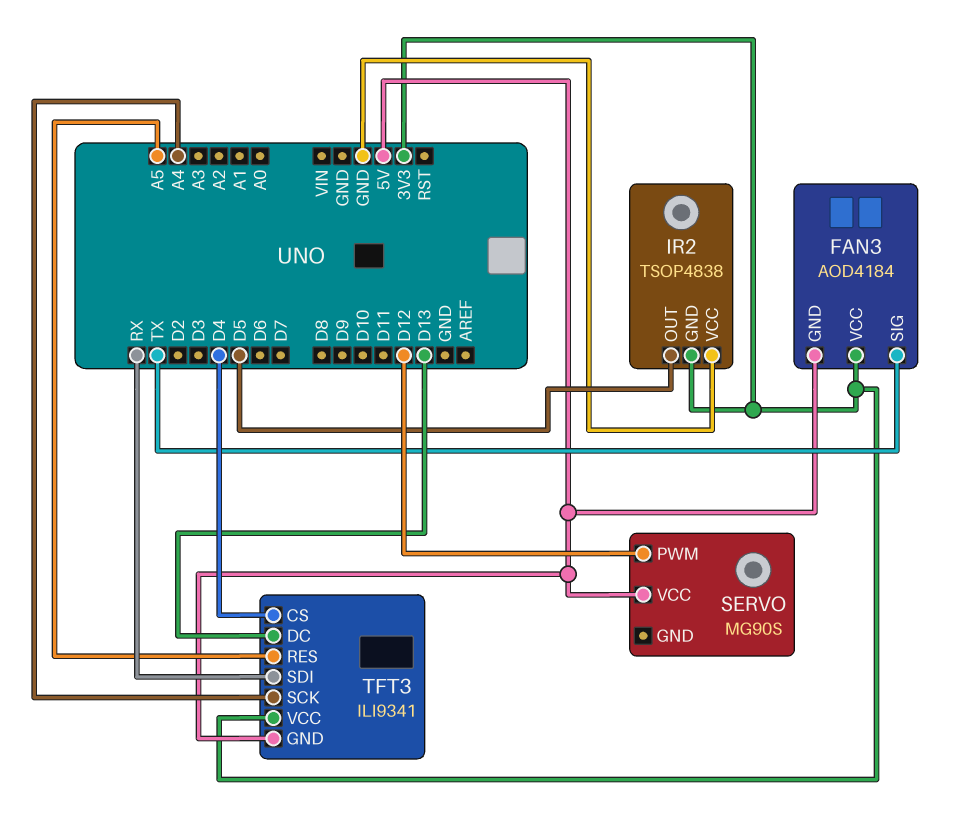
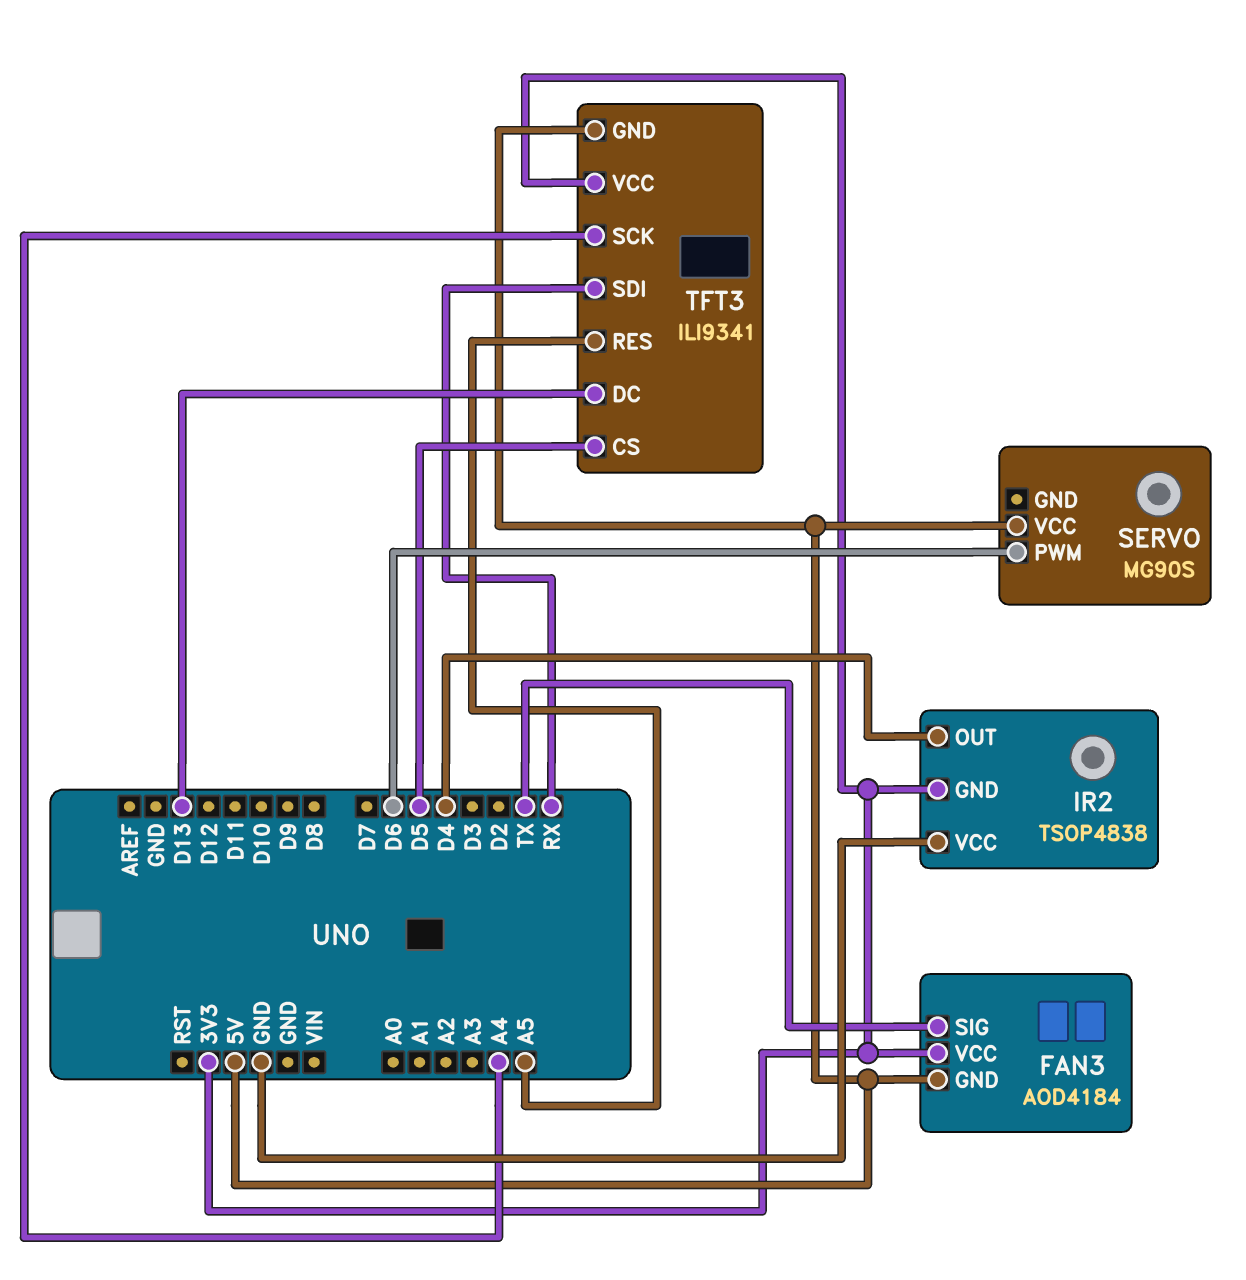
IR2 pin OUT: D5 -> D4
SERVO pin PWM: D12 -> D6
TFT3 pin CS: D4 -> D5

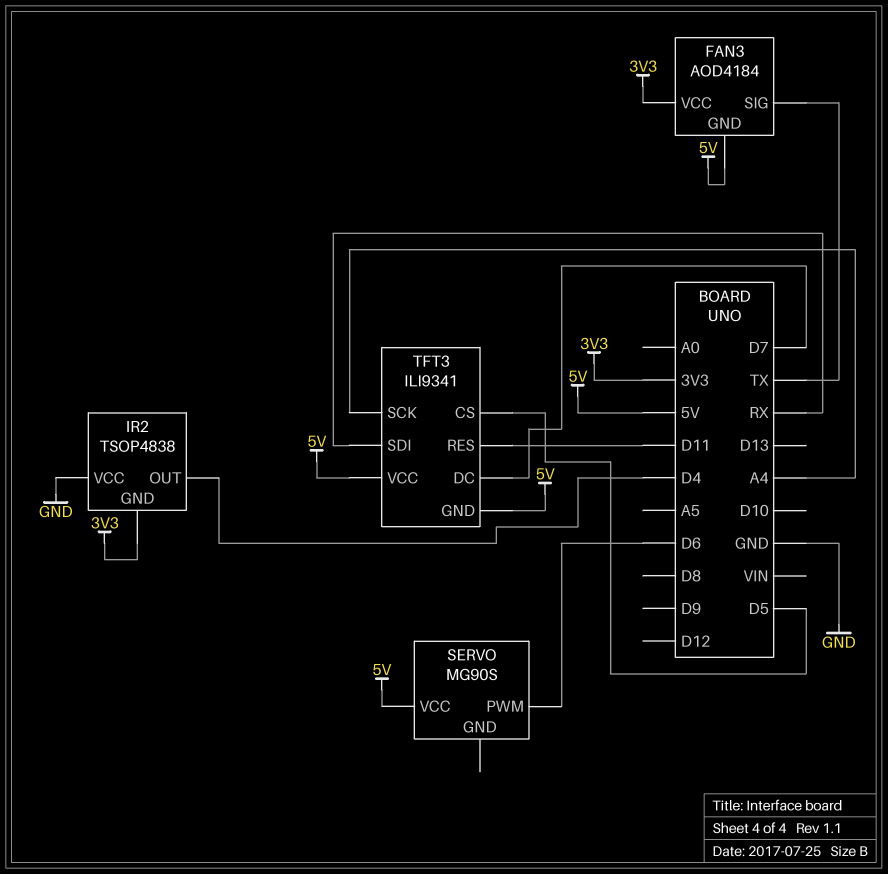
TFT3 pin DC: D13 -> D7
TFT3 pin RES: A5 -> D11
TFT3 pin VCC: 3V3 -> 5V

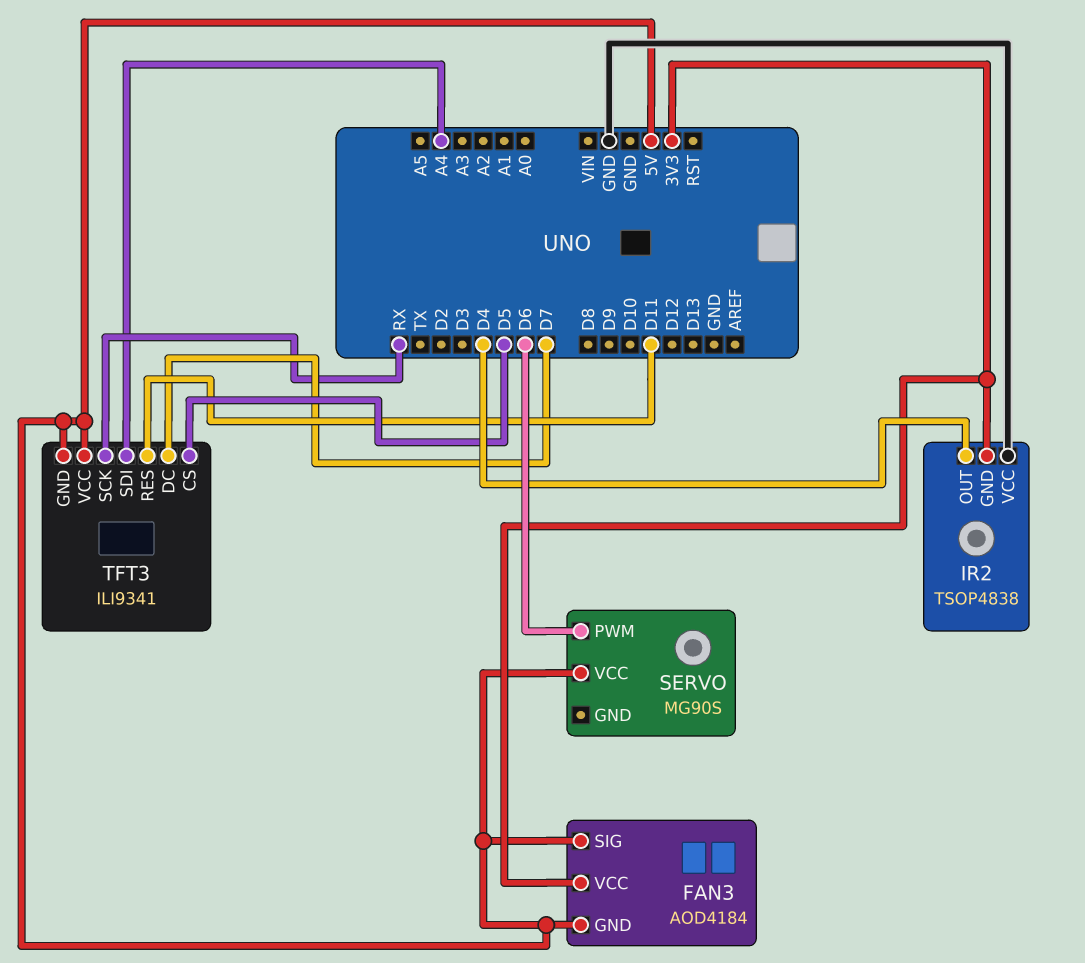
FAN3 pin SIG: TX -> 5V
TFT3 pin SCK: A4 -> RX
TFT3 pin SDI: RX -> A4

